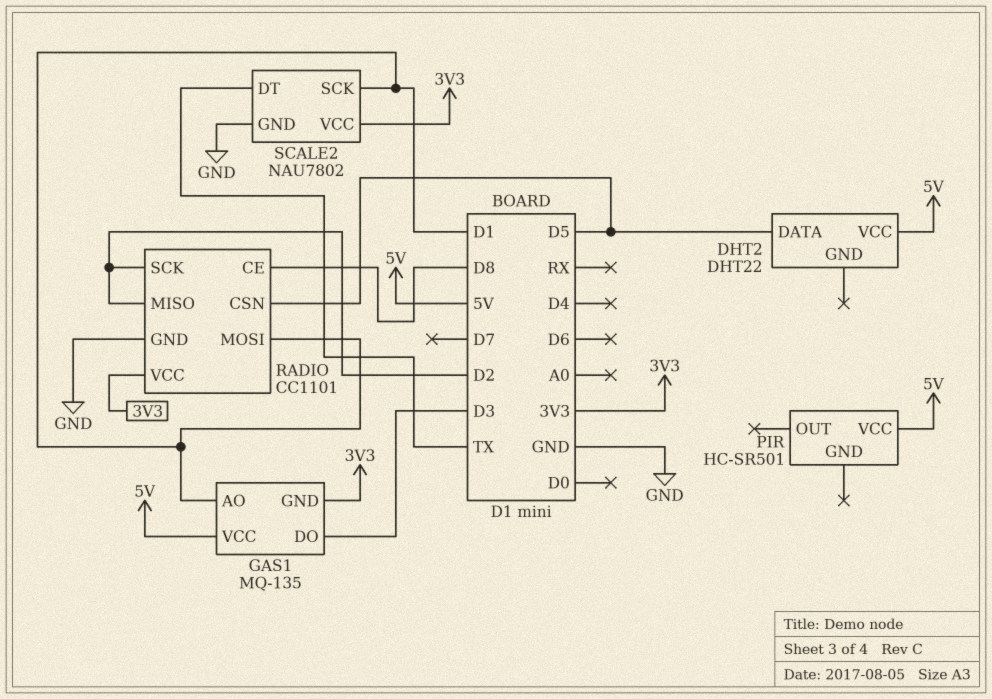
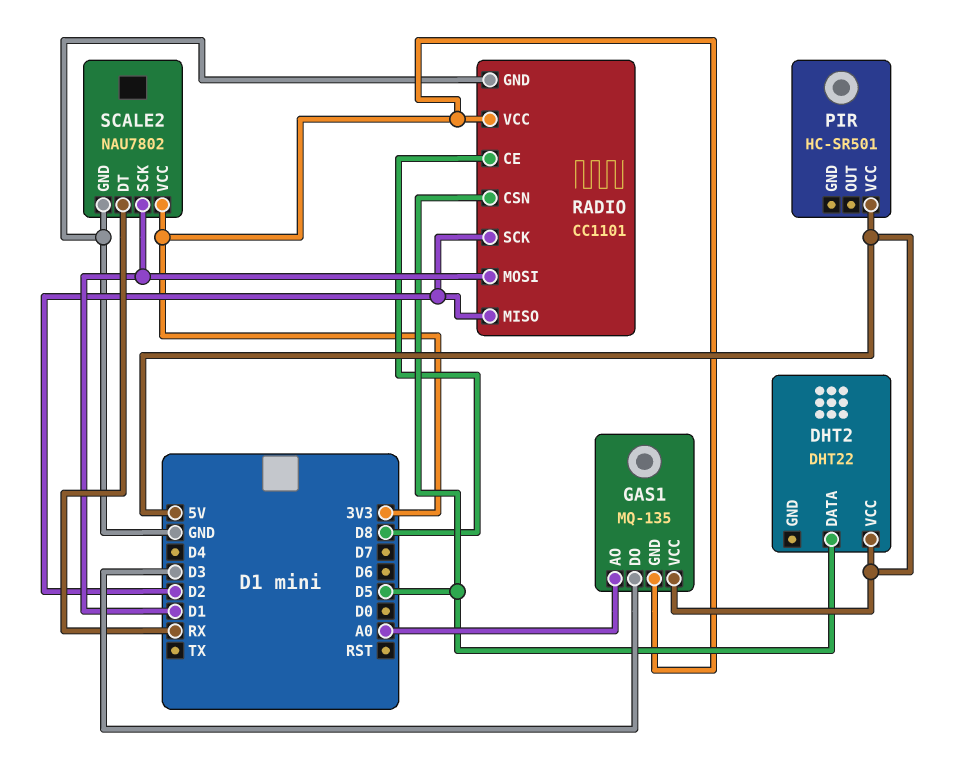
GAS1 pin AO: D1 -> A0
SCALE2 pin DT: TX -> RX

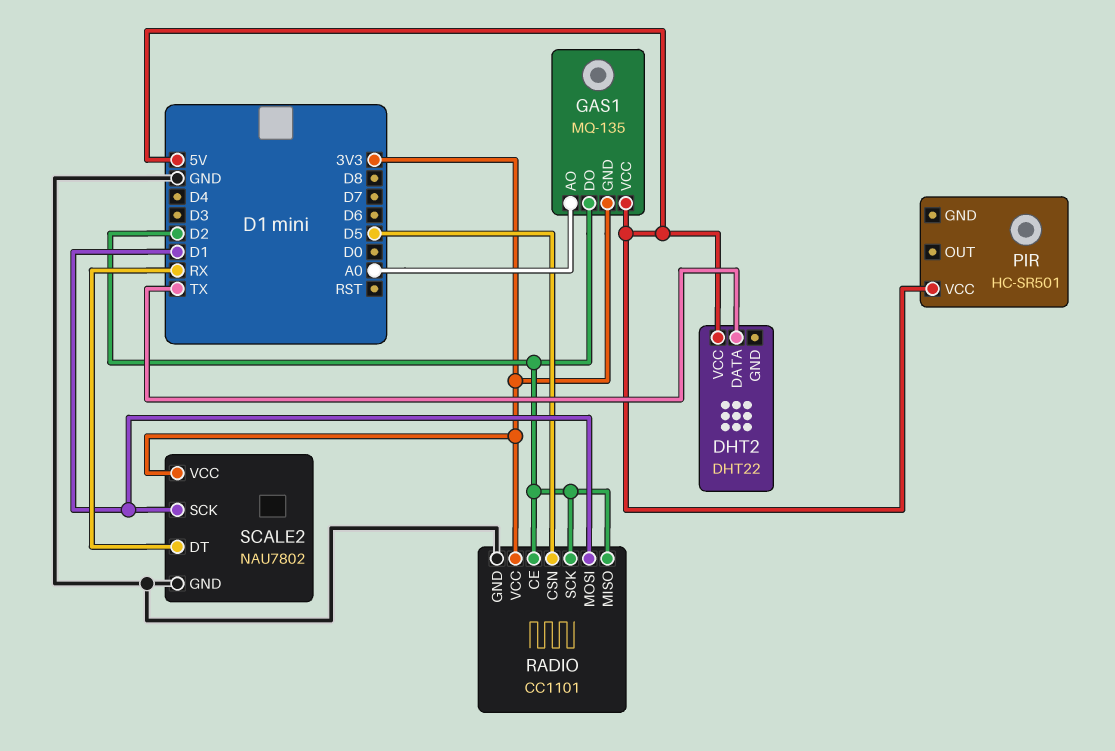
DHT2 pin DATA: D5 -> TX
GAS1 pin DO: D3 -> D2
RADIO pin CE: D8 -> D2

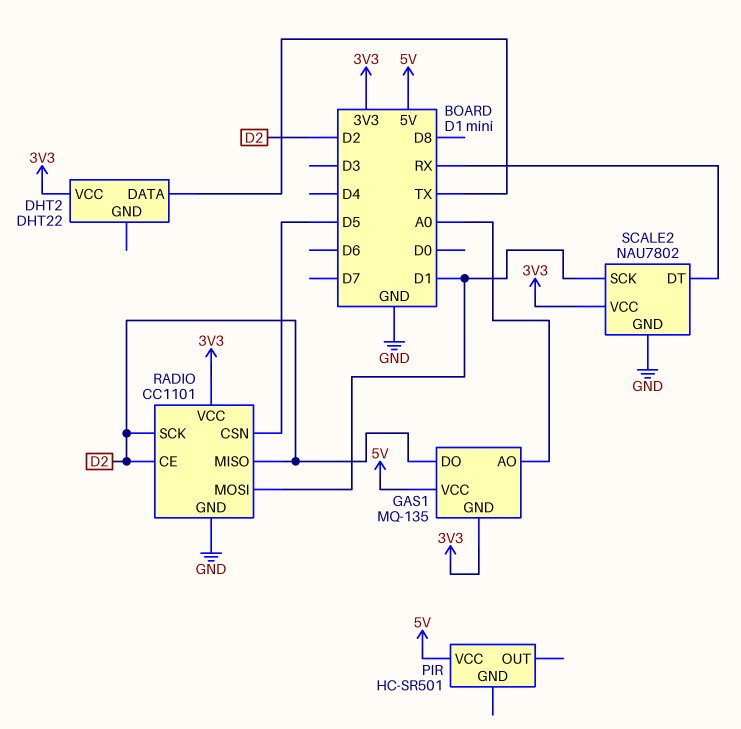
DHT2 pin VCC: 5V -> 3V3

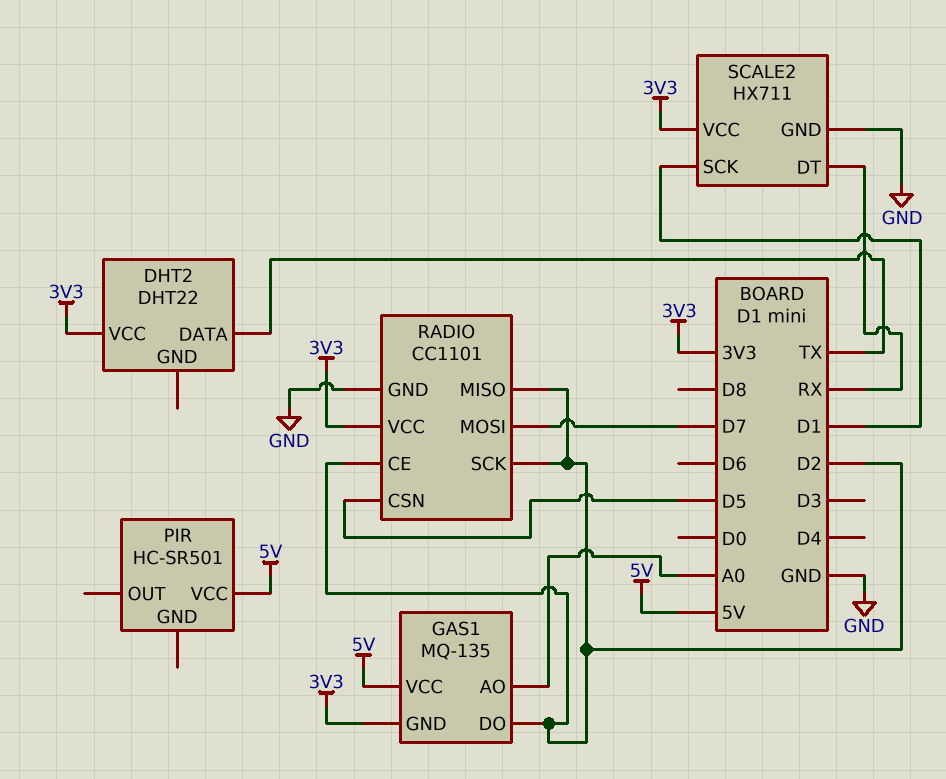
RADIO pin MOSI: D1 -> D7
SCALE2: NAU7802 -> HX711

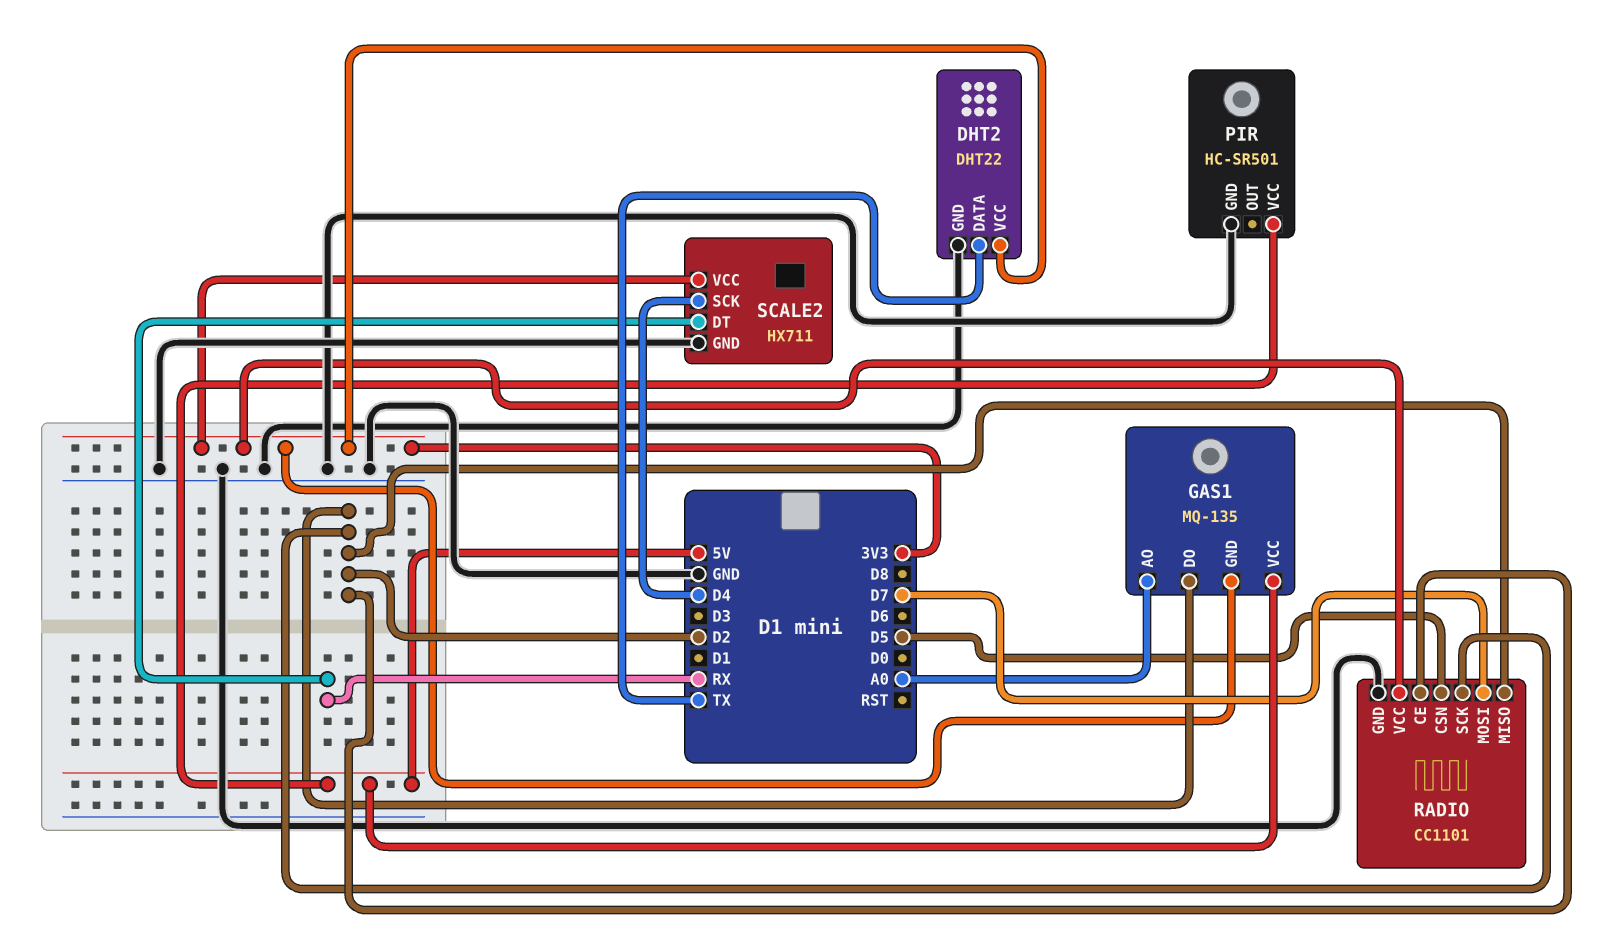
DHT2 pin GND: none -> GND
PIR pin GND: none -> GND
SCALE2 pin SCK: D1 -> D4

